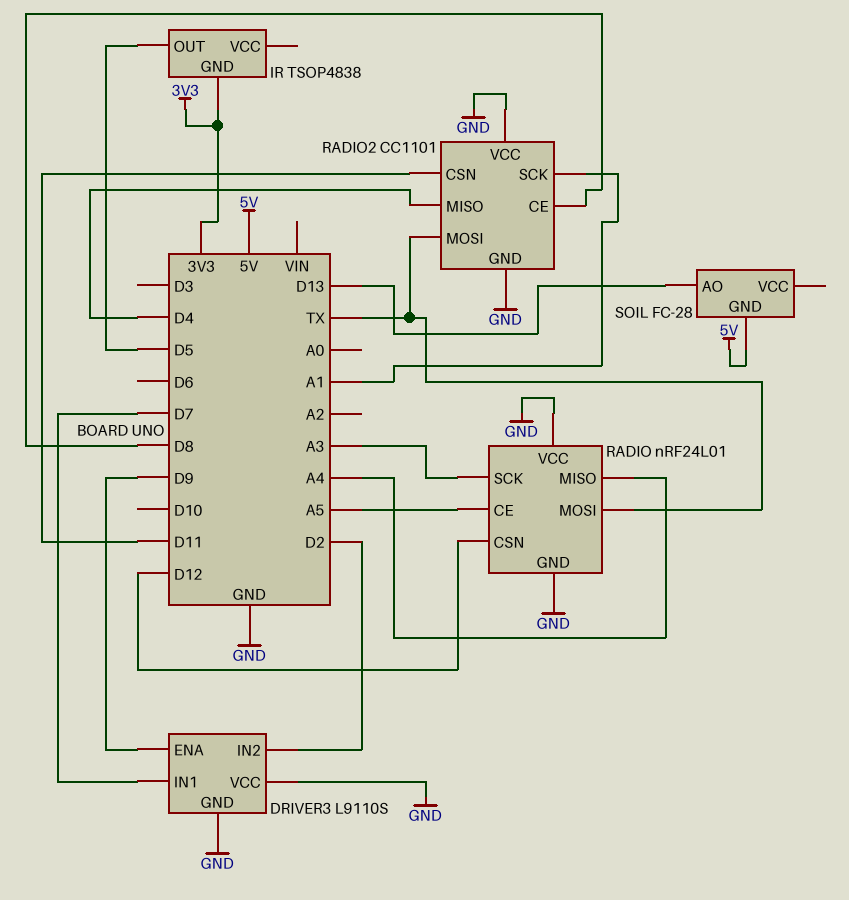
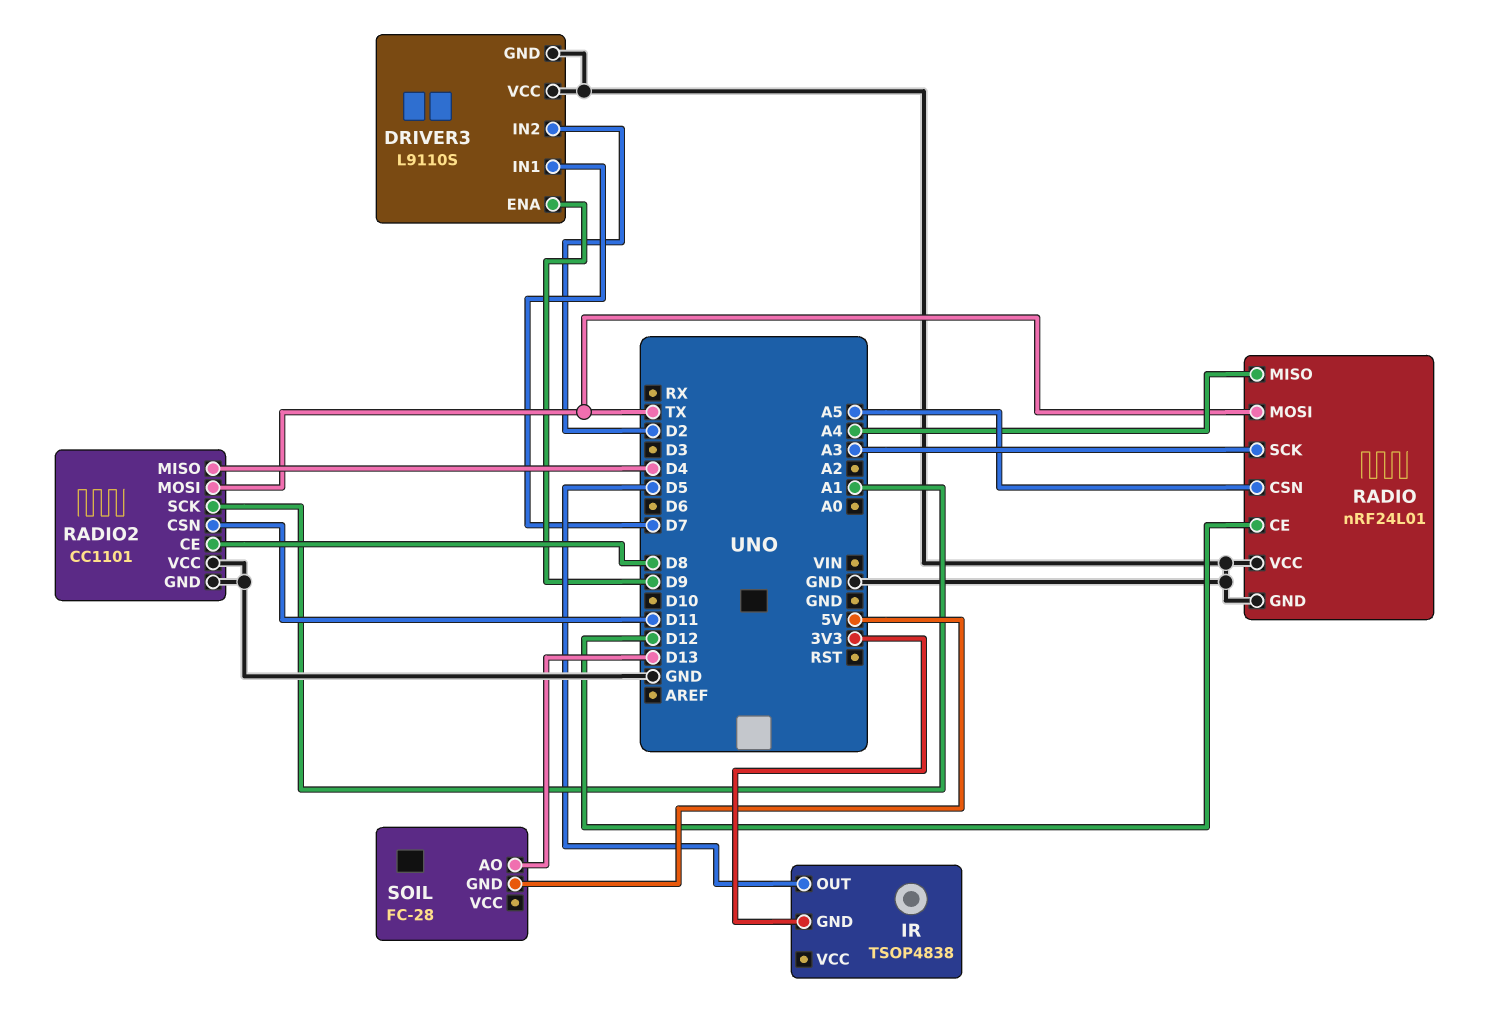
RADIO pin CE: A5 -> D12
RADIO pin CSN: D12 -> A5

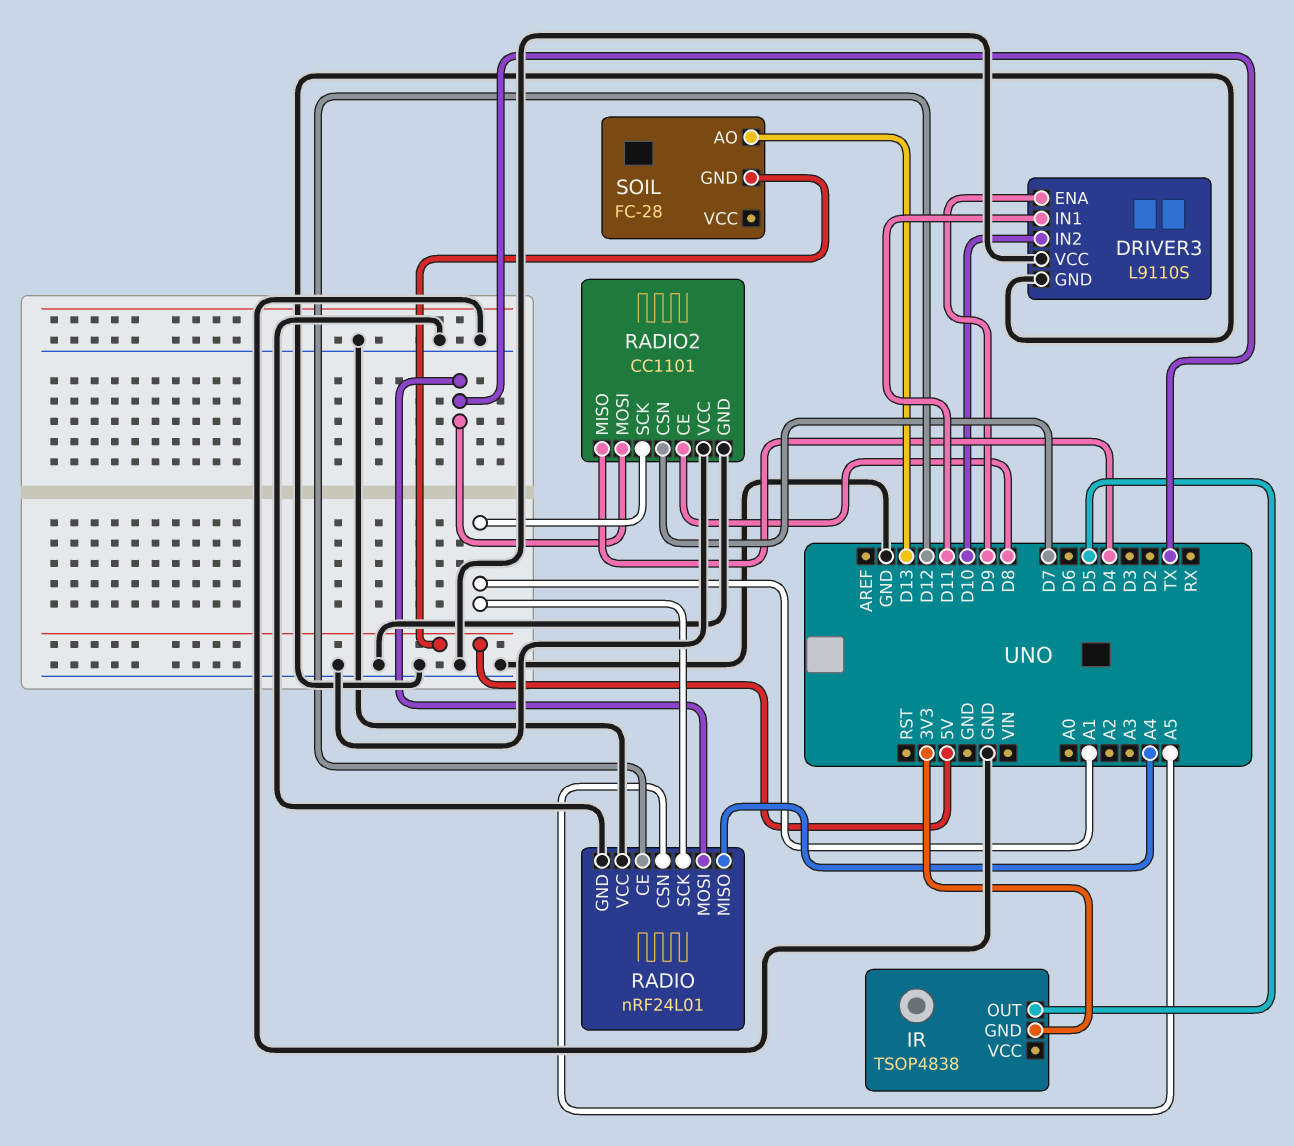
DRIVER3 pin IN1: D7 -> D11
DRIVER3 pin IN2: D2 -> D10
RADIO pin SCK: A3 -> A1
RADIO2 pin CSN: D11 -> D7

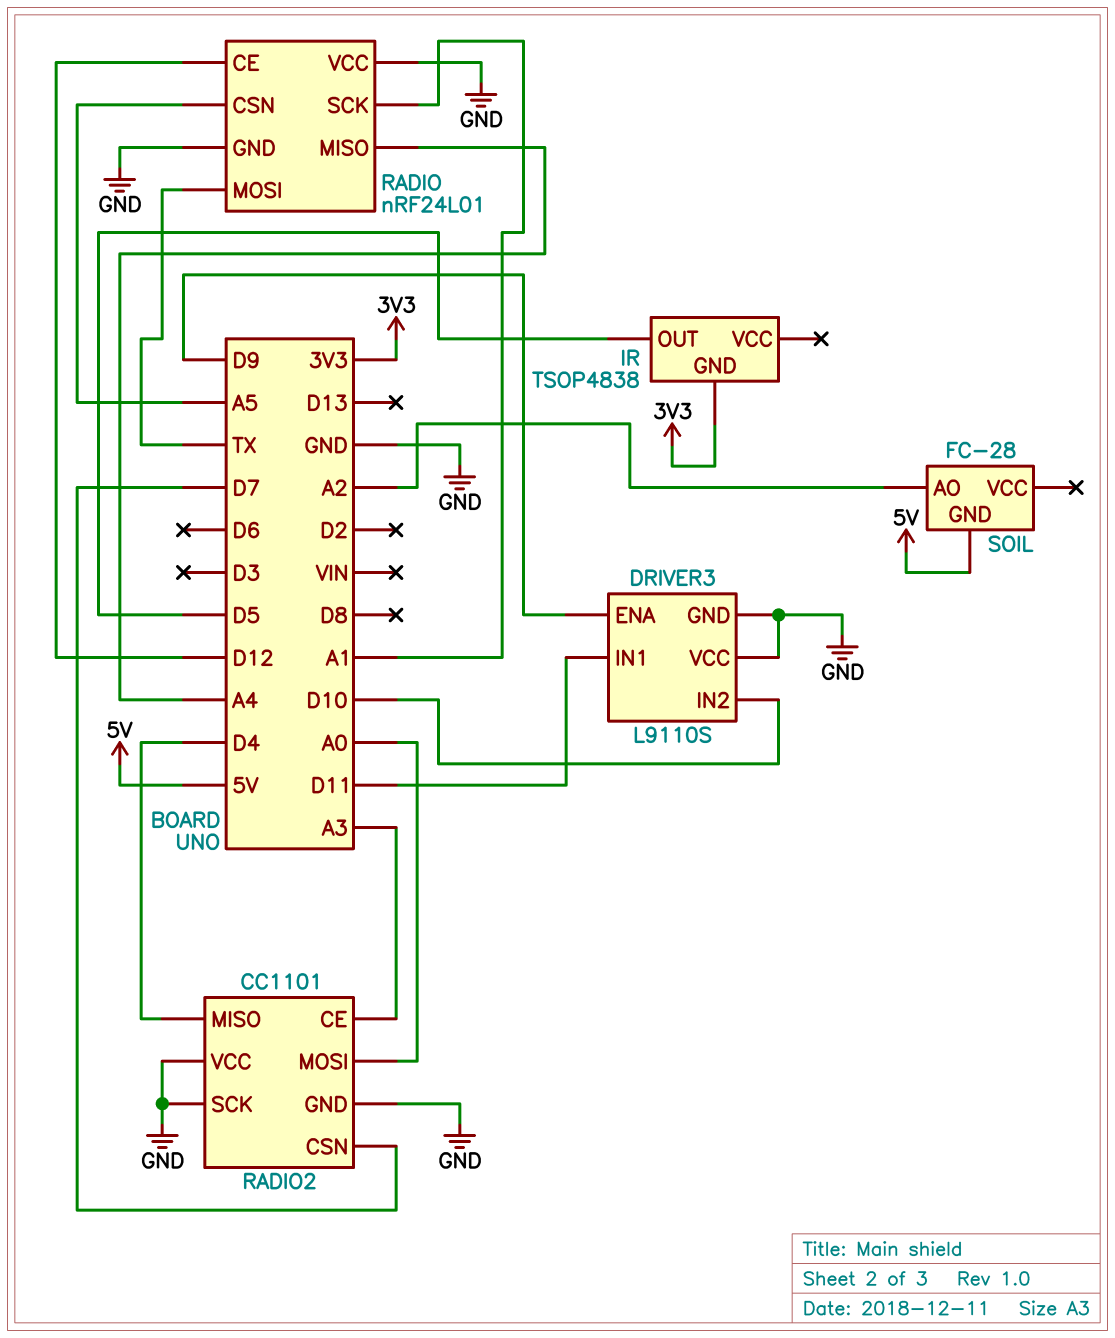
RADIO2 pin CE: D8 -> A3
RADIO2 pin MOSI: TX -> A0
RADIO2 pin SCK: A1 -> GND
SOIL pin AO: D13 -> A2

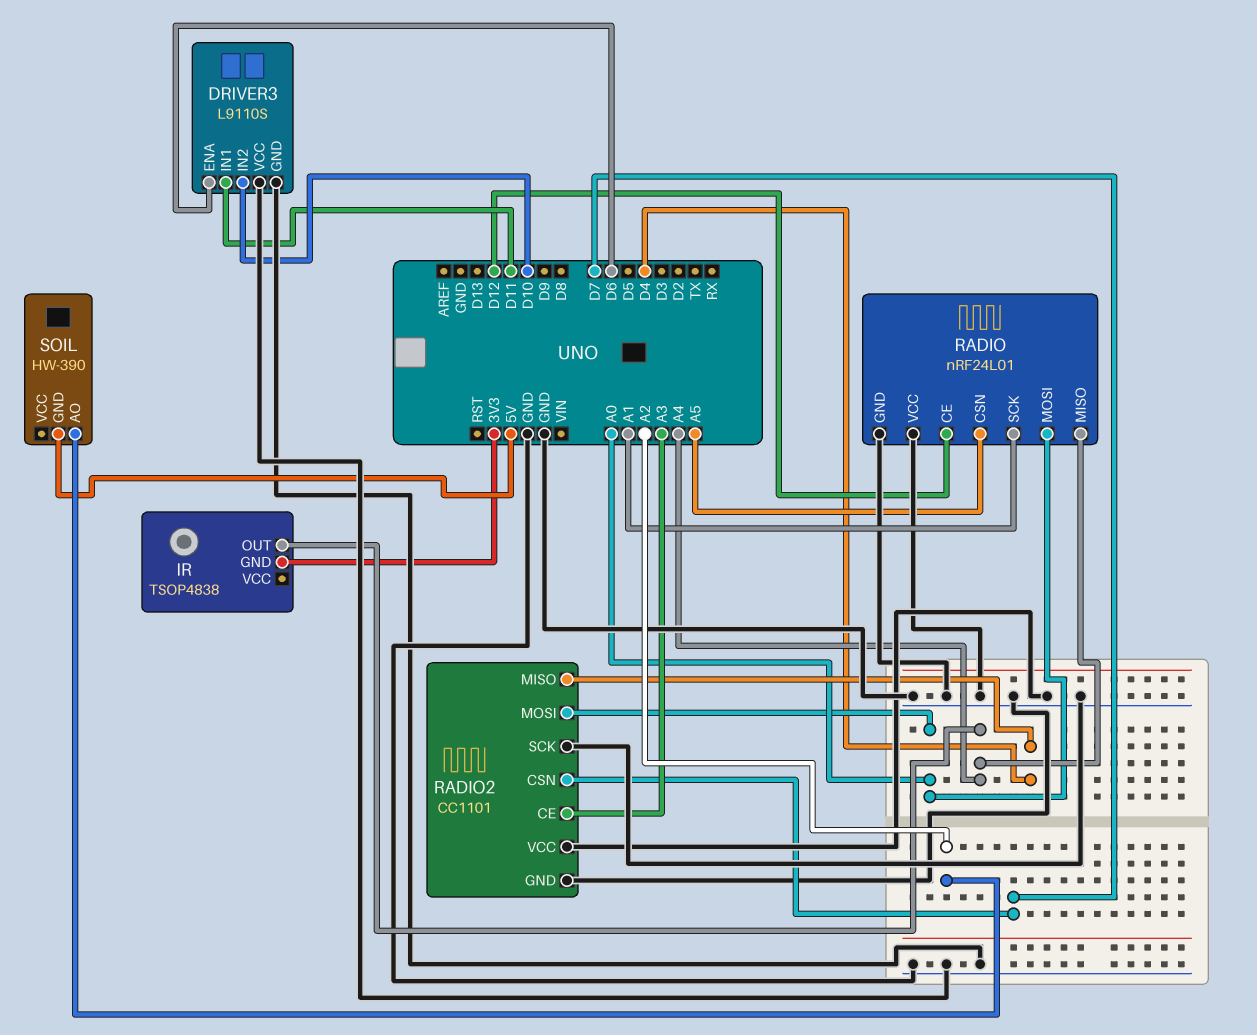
DRIVER3 pin ENA: D9 -> D6
IR pin OUT: D5 -> A4
RADIO pin MOSI: TX -> A0
SOIL: FC-28 -> HW-390

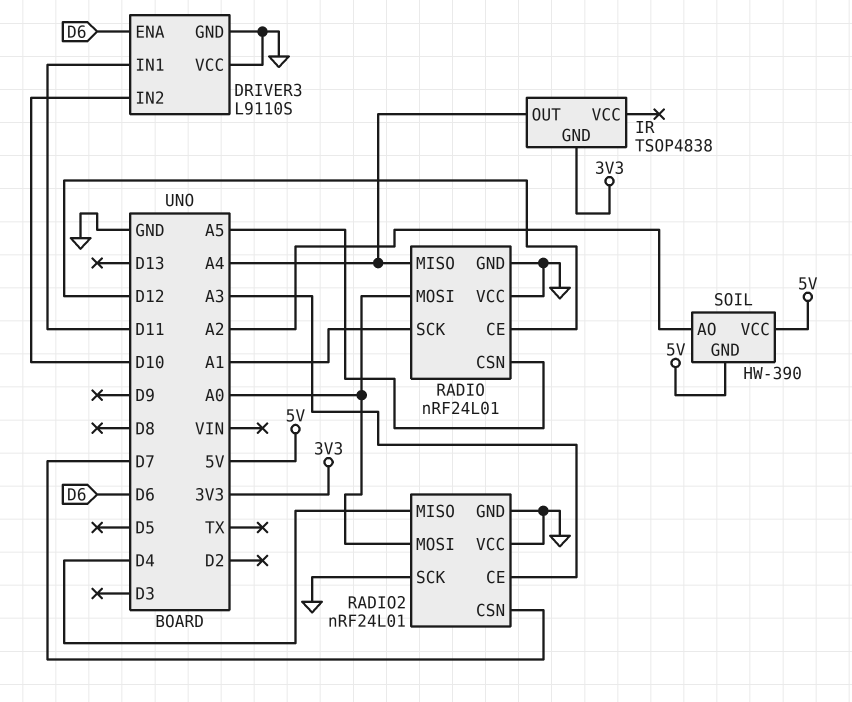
RADIO2: CC1101 -> nRF24L01
SOIL pin VCC: none -> 5V

